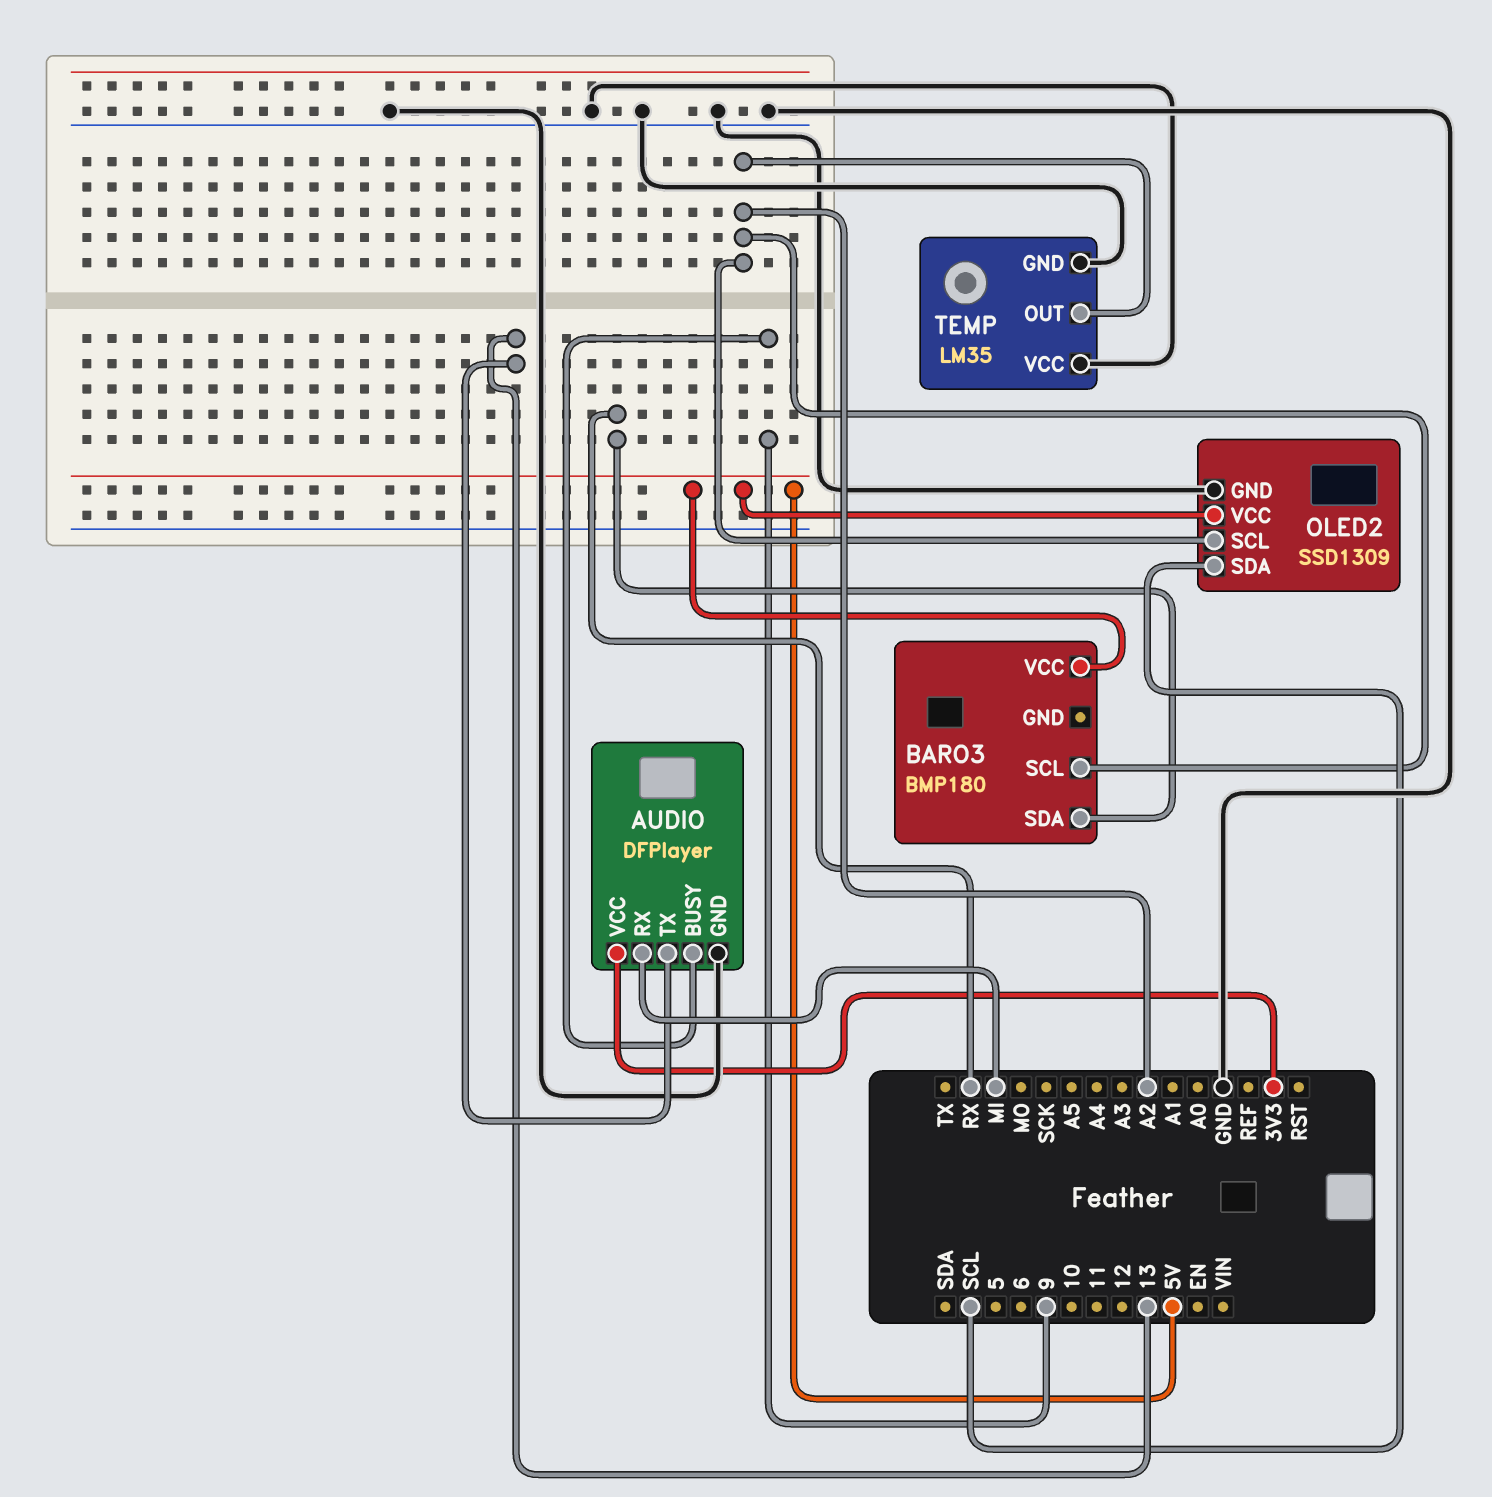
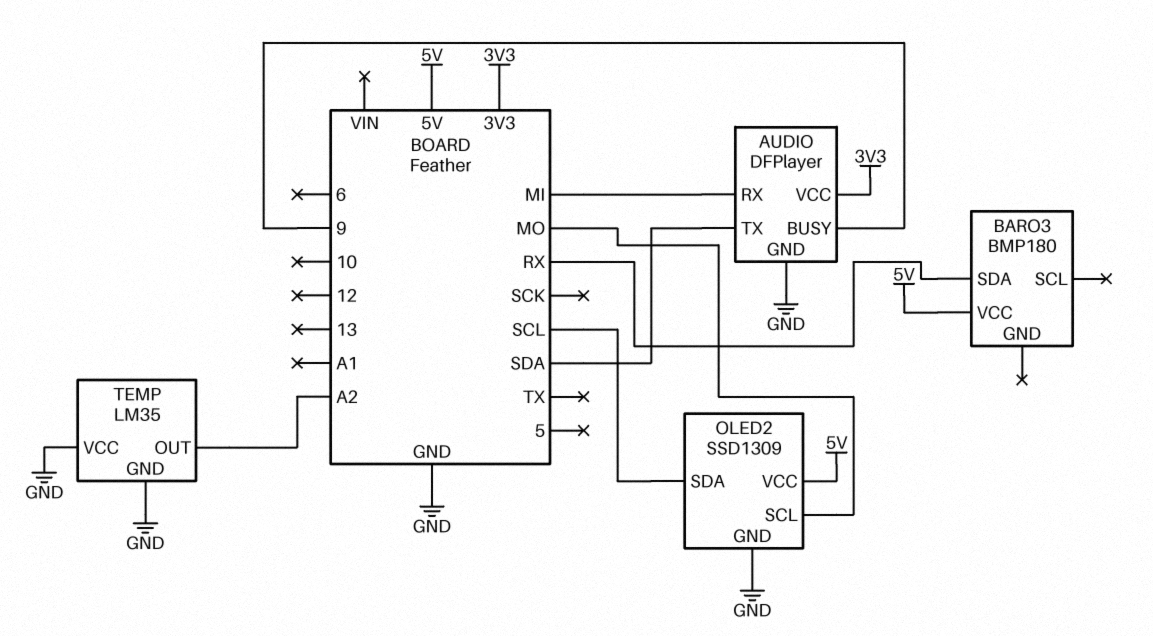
AUDIO pin TX: 13 -> SDA
BARO3 pin SCL: A2 -> none
OLED2 pin SCL: A2 -> MO

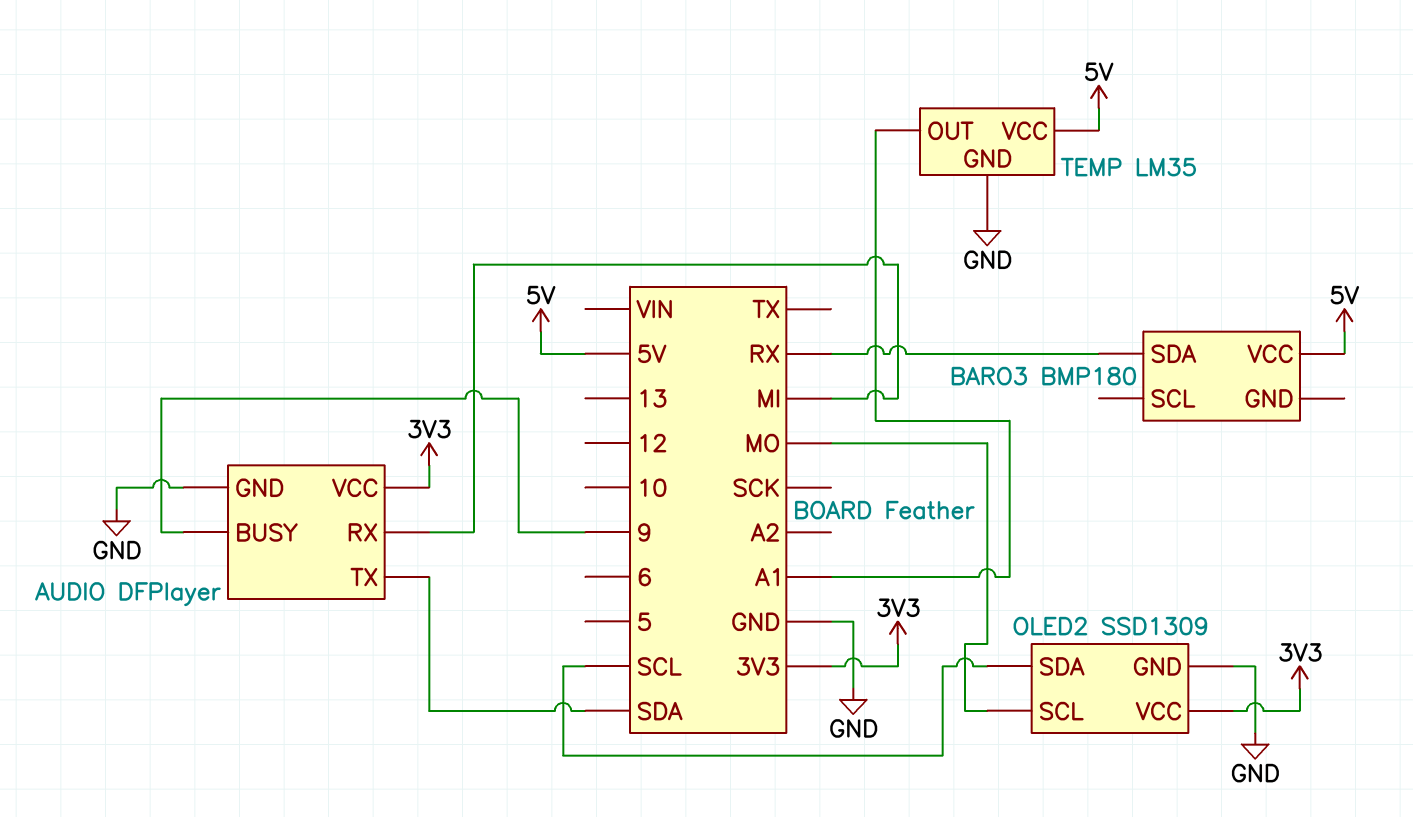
OLED2 pin VCC: 5V -> 3V3
TEMP pin OUT: A2 -> A1
TEMP pin VCC: GND -> 5V

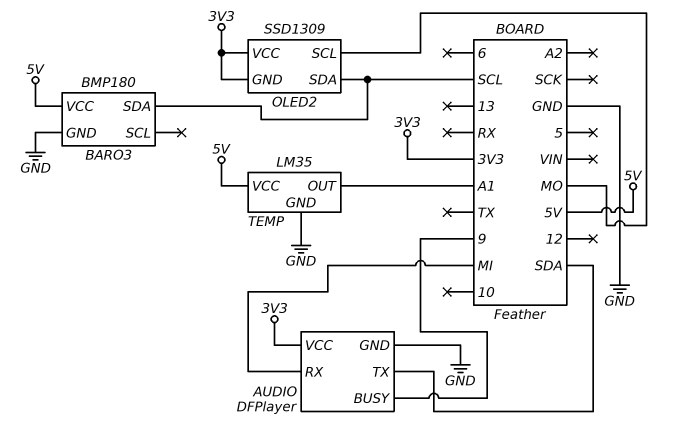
BARO3 pin GND: none -> GND
BARO3 pin SDA: RX -> SCL
OLED2 pin GND: GND -> 3V3

